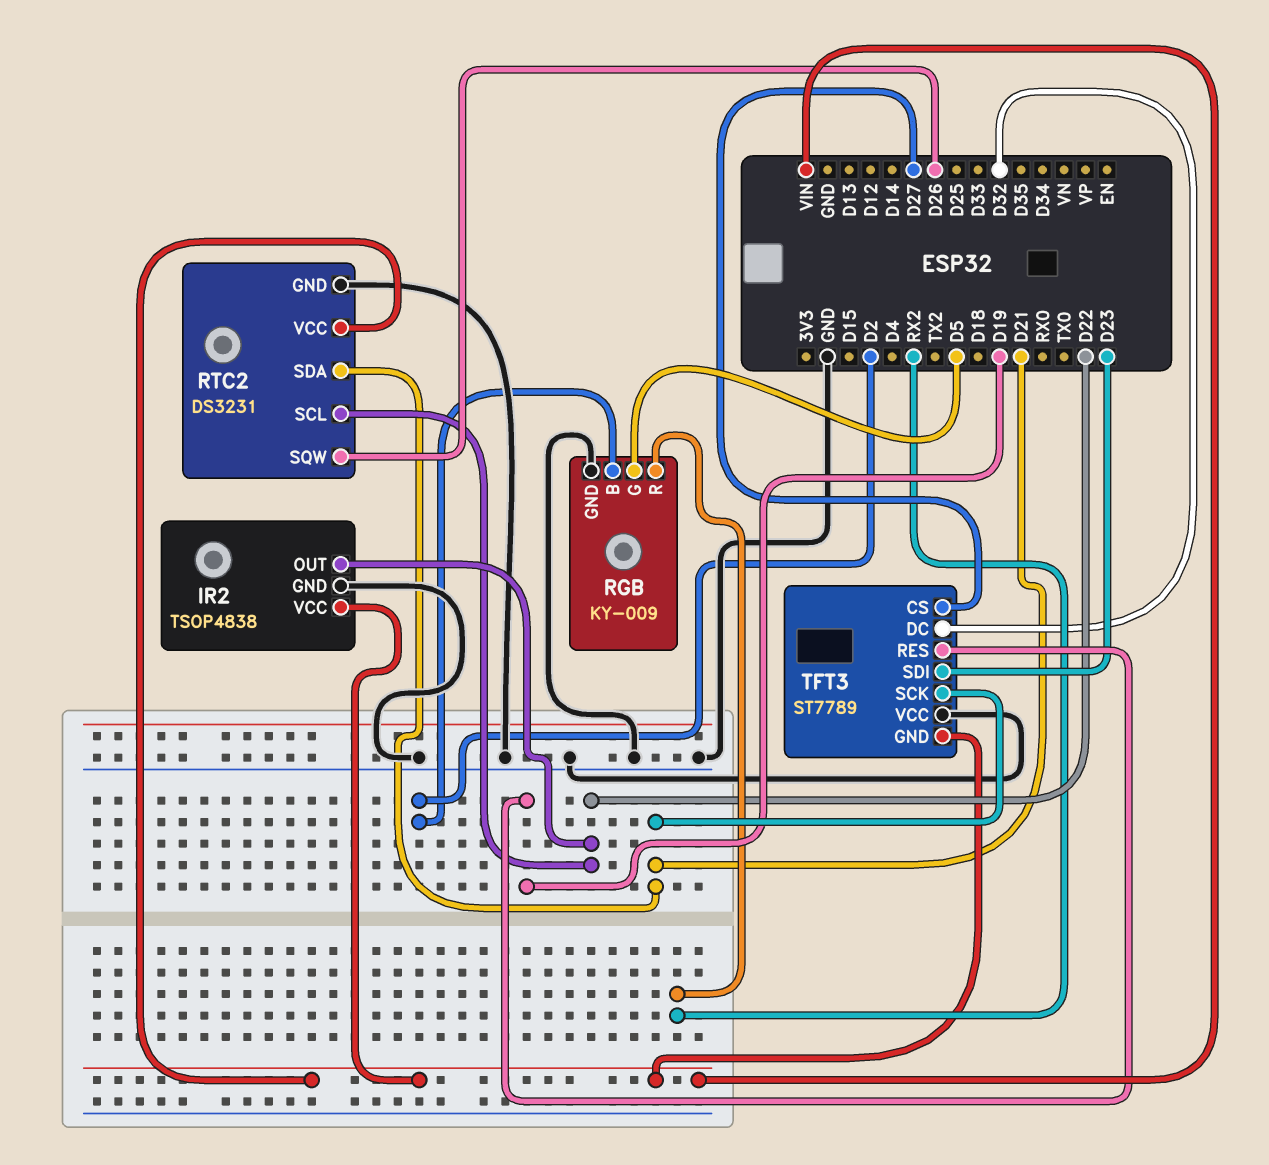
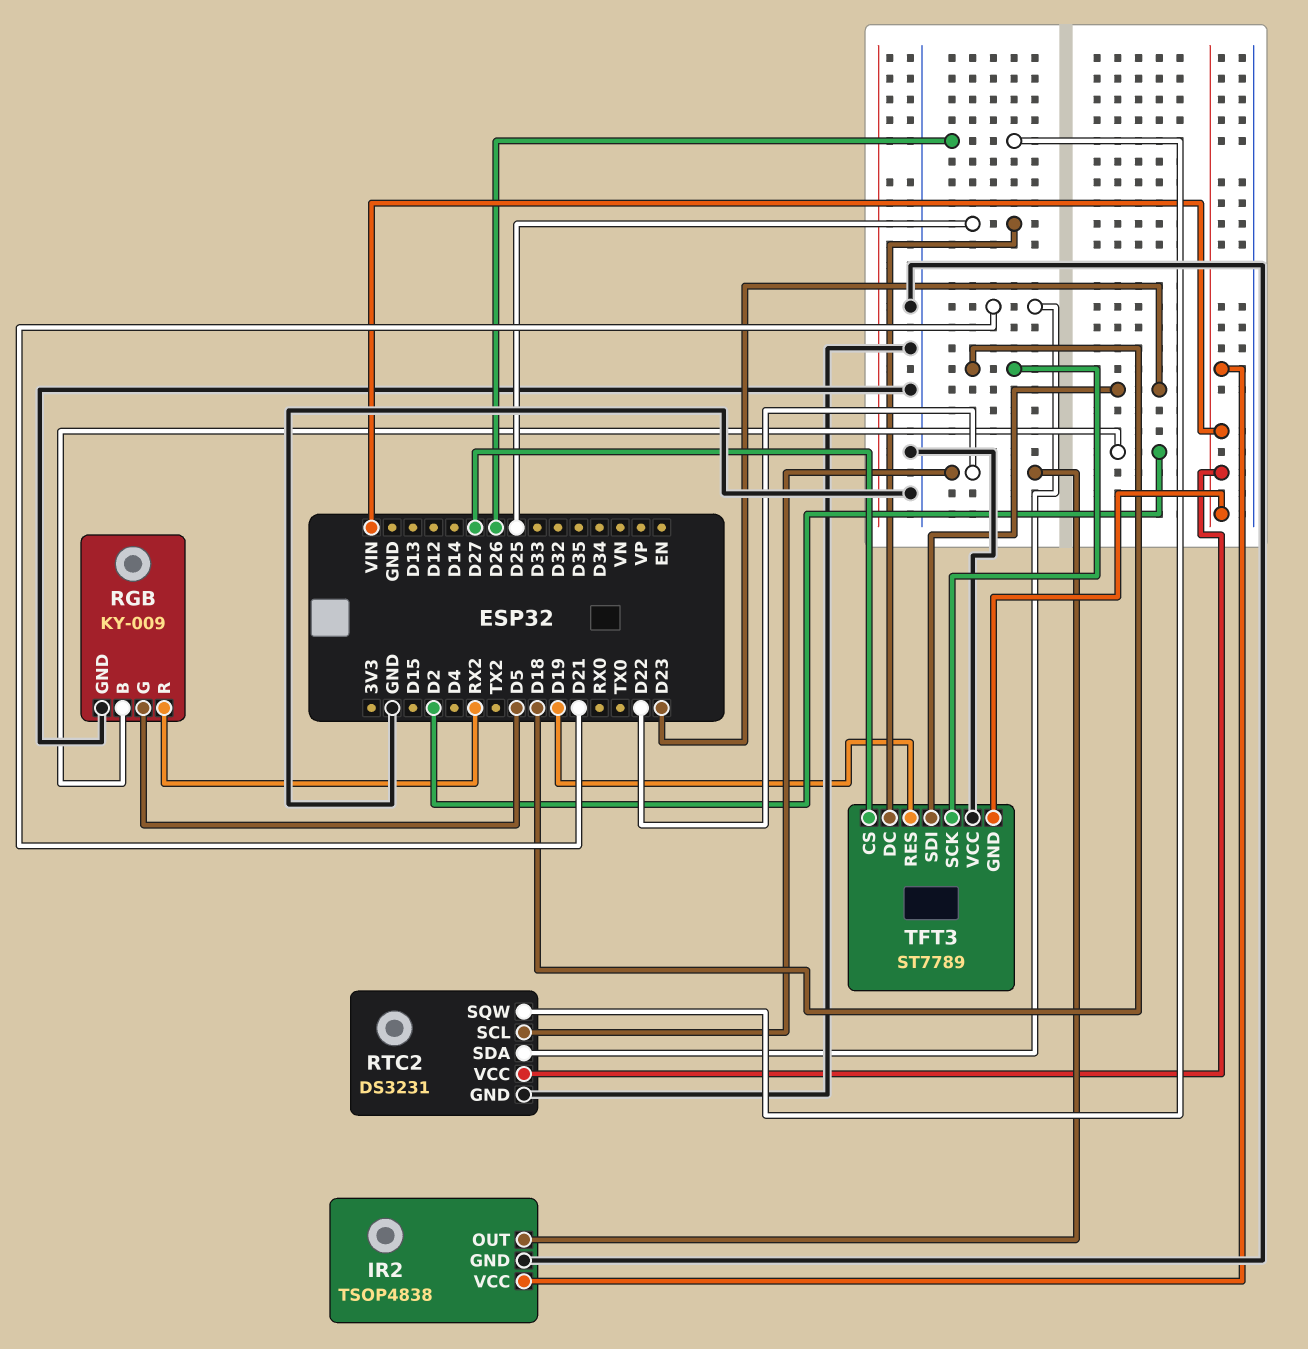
TFT3 pin DC: D32 -> D25
TFT3 pin SCK: D21 -> D18

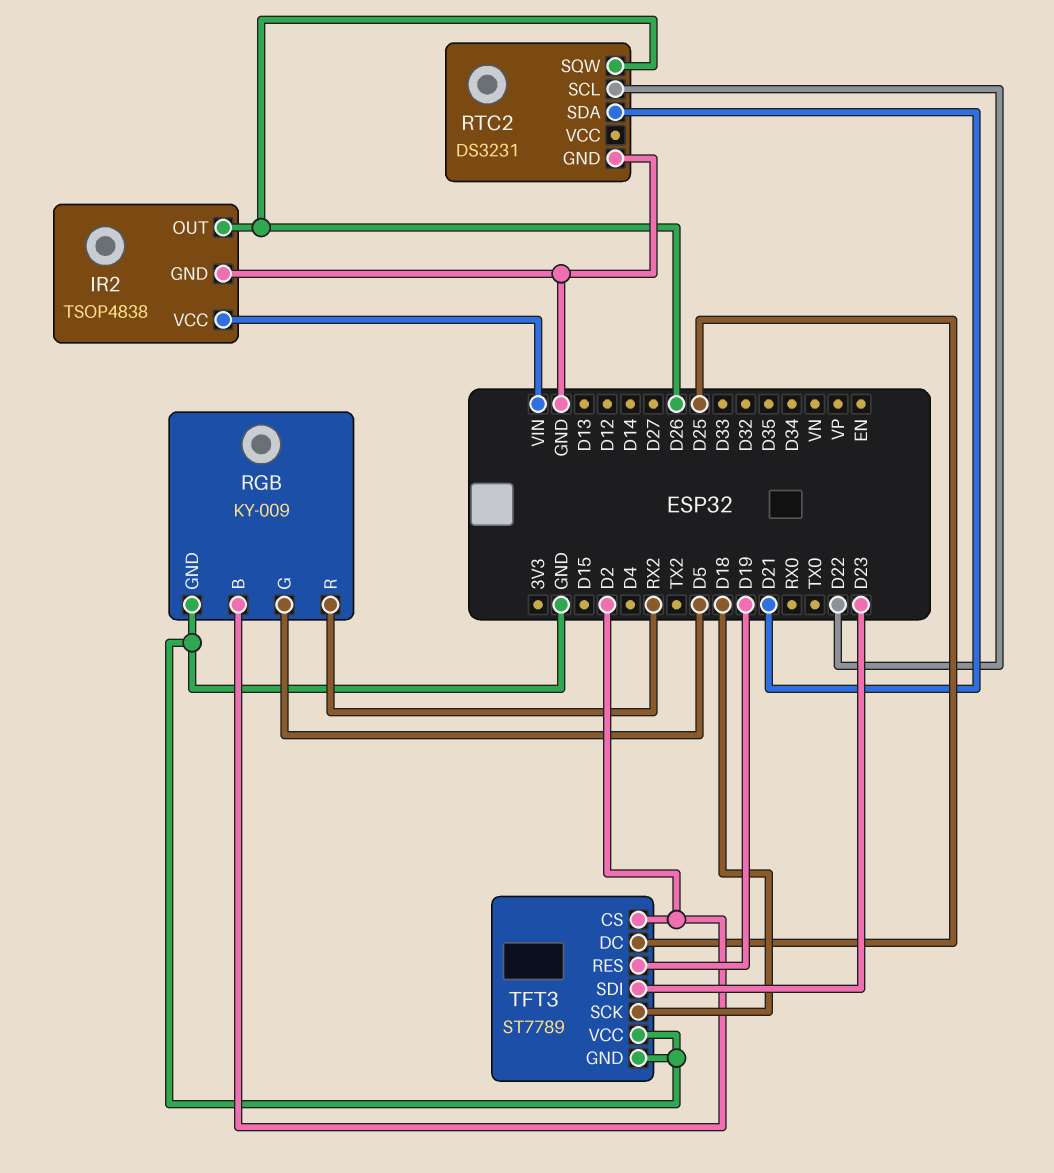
IR2 pin OUT: D22 -> D26
RTC2 pin VCC: VIN -> none
TFT3 pin CS: D27 -> D2
TFT3 pin GND: VIN -> GND

